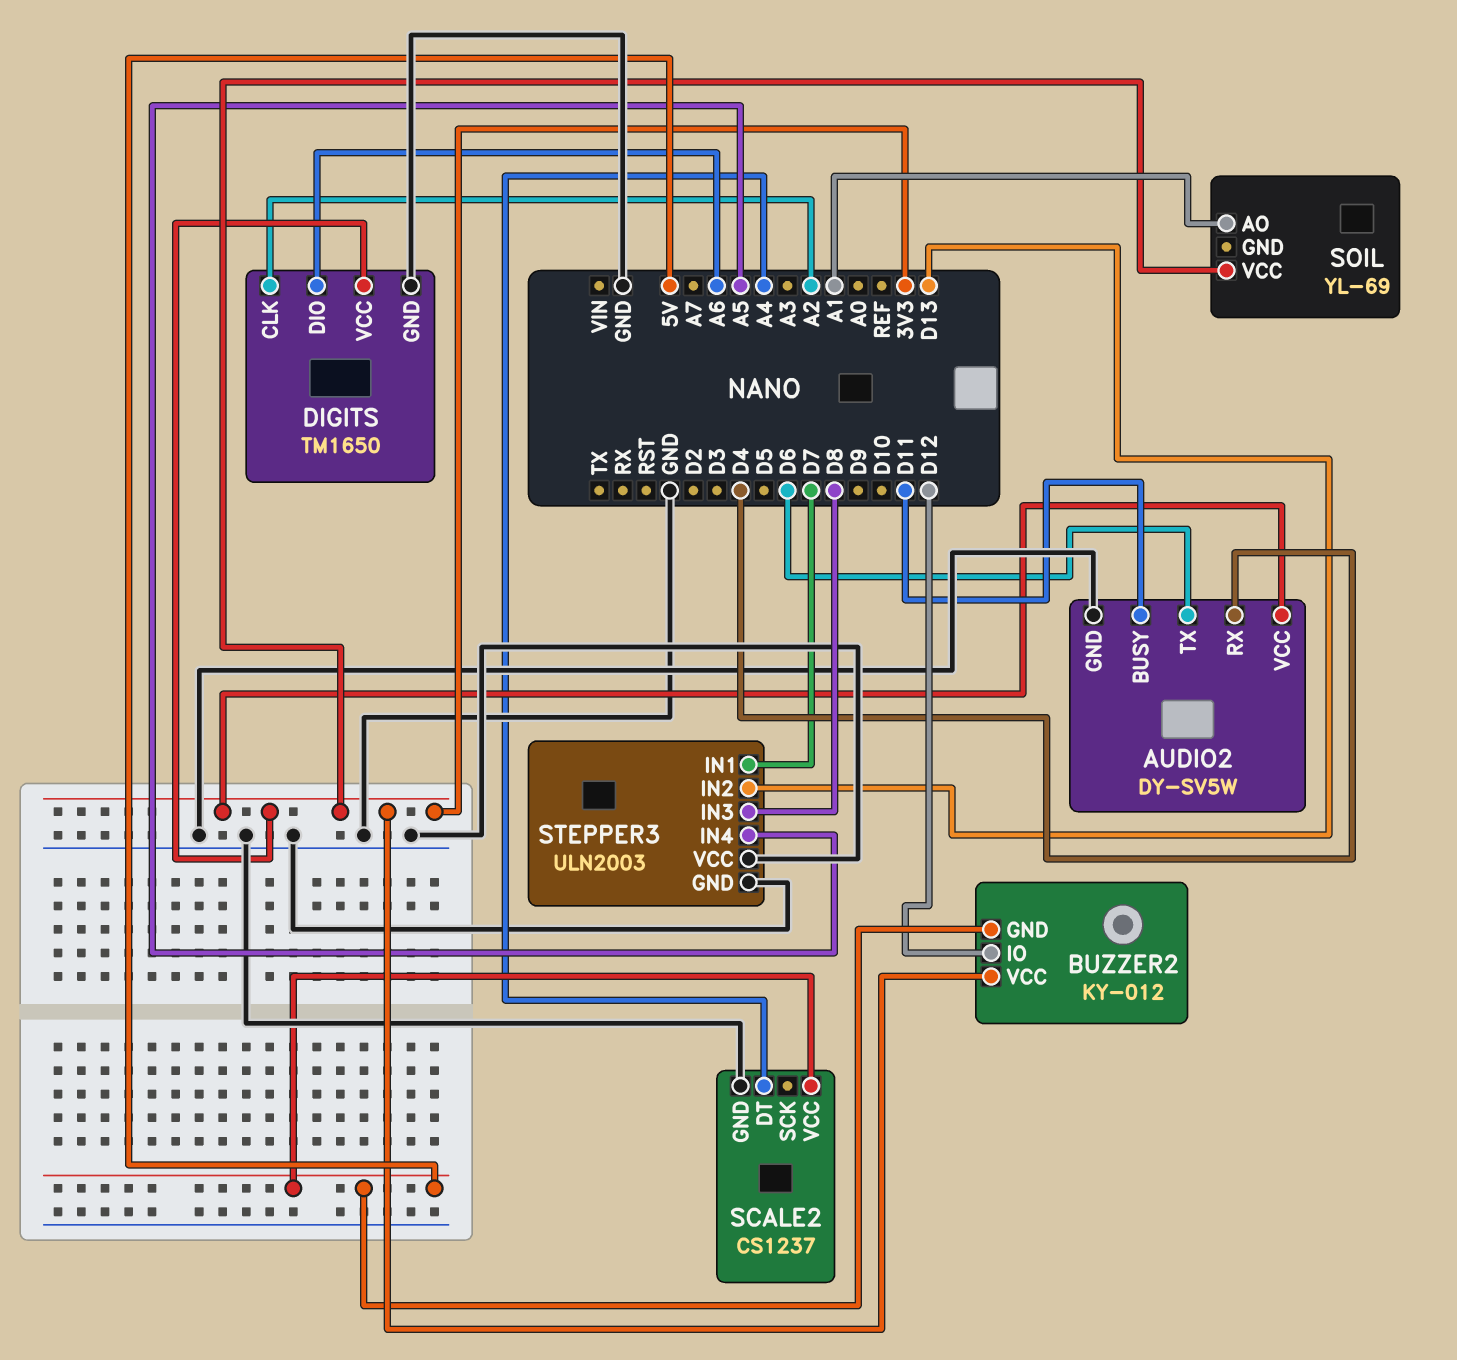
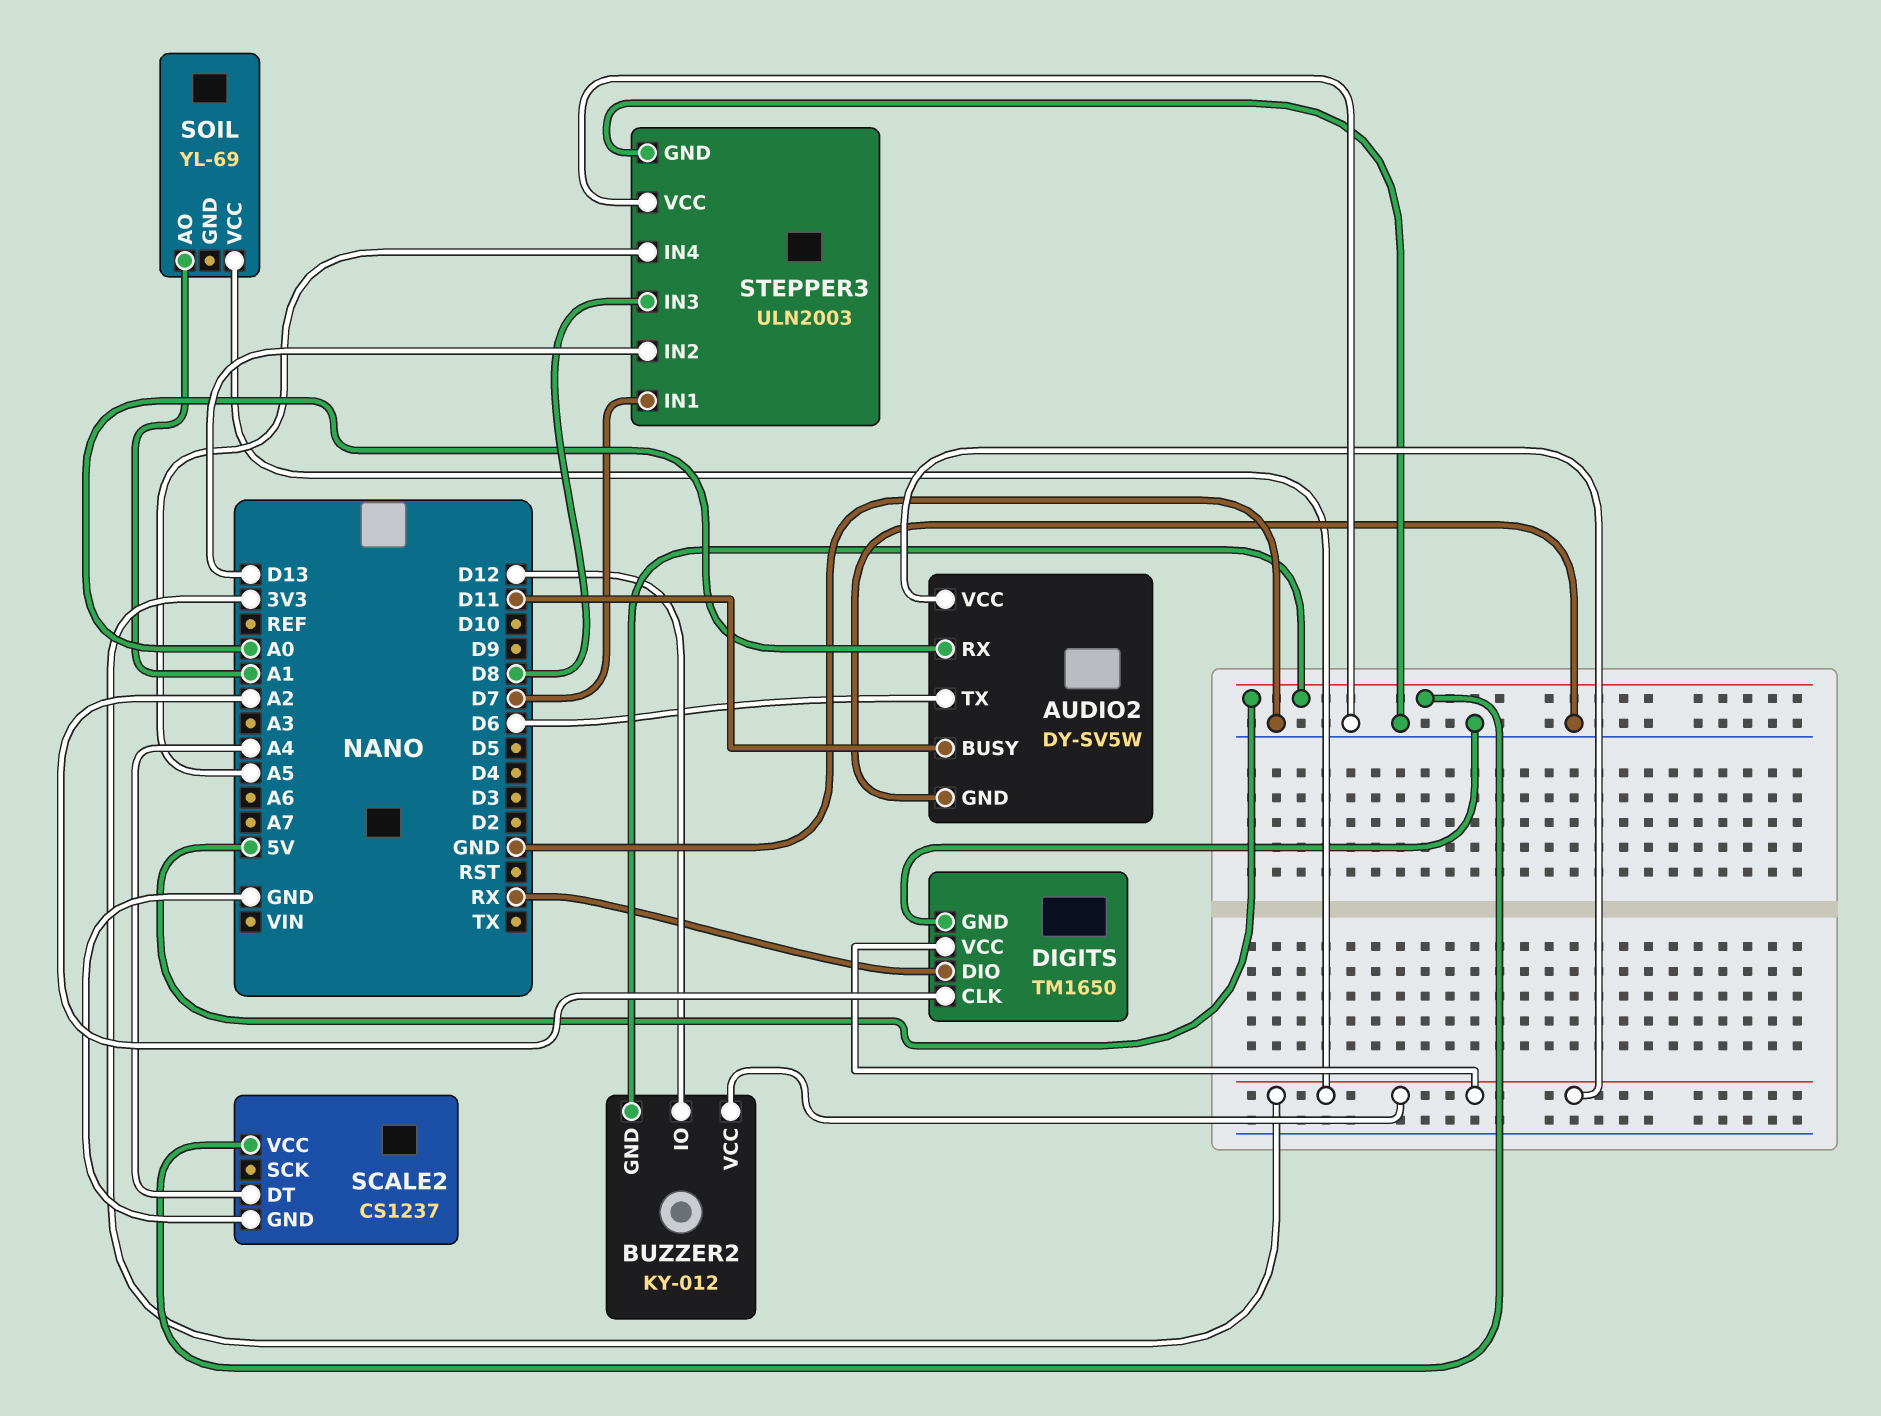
AUDIO2 pin RX: D4 -> A0
DIGITS pin DIO: A6 -> RX

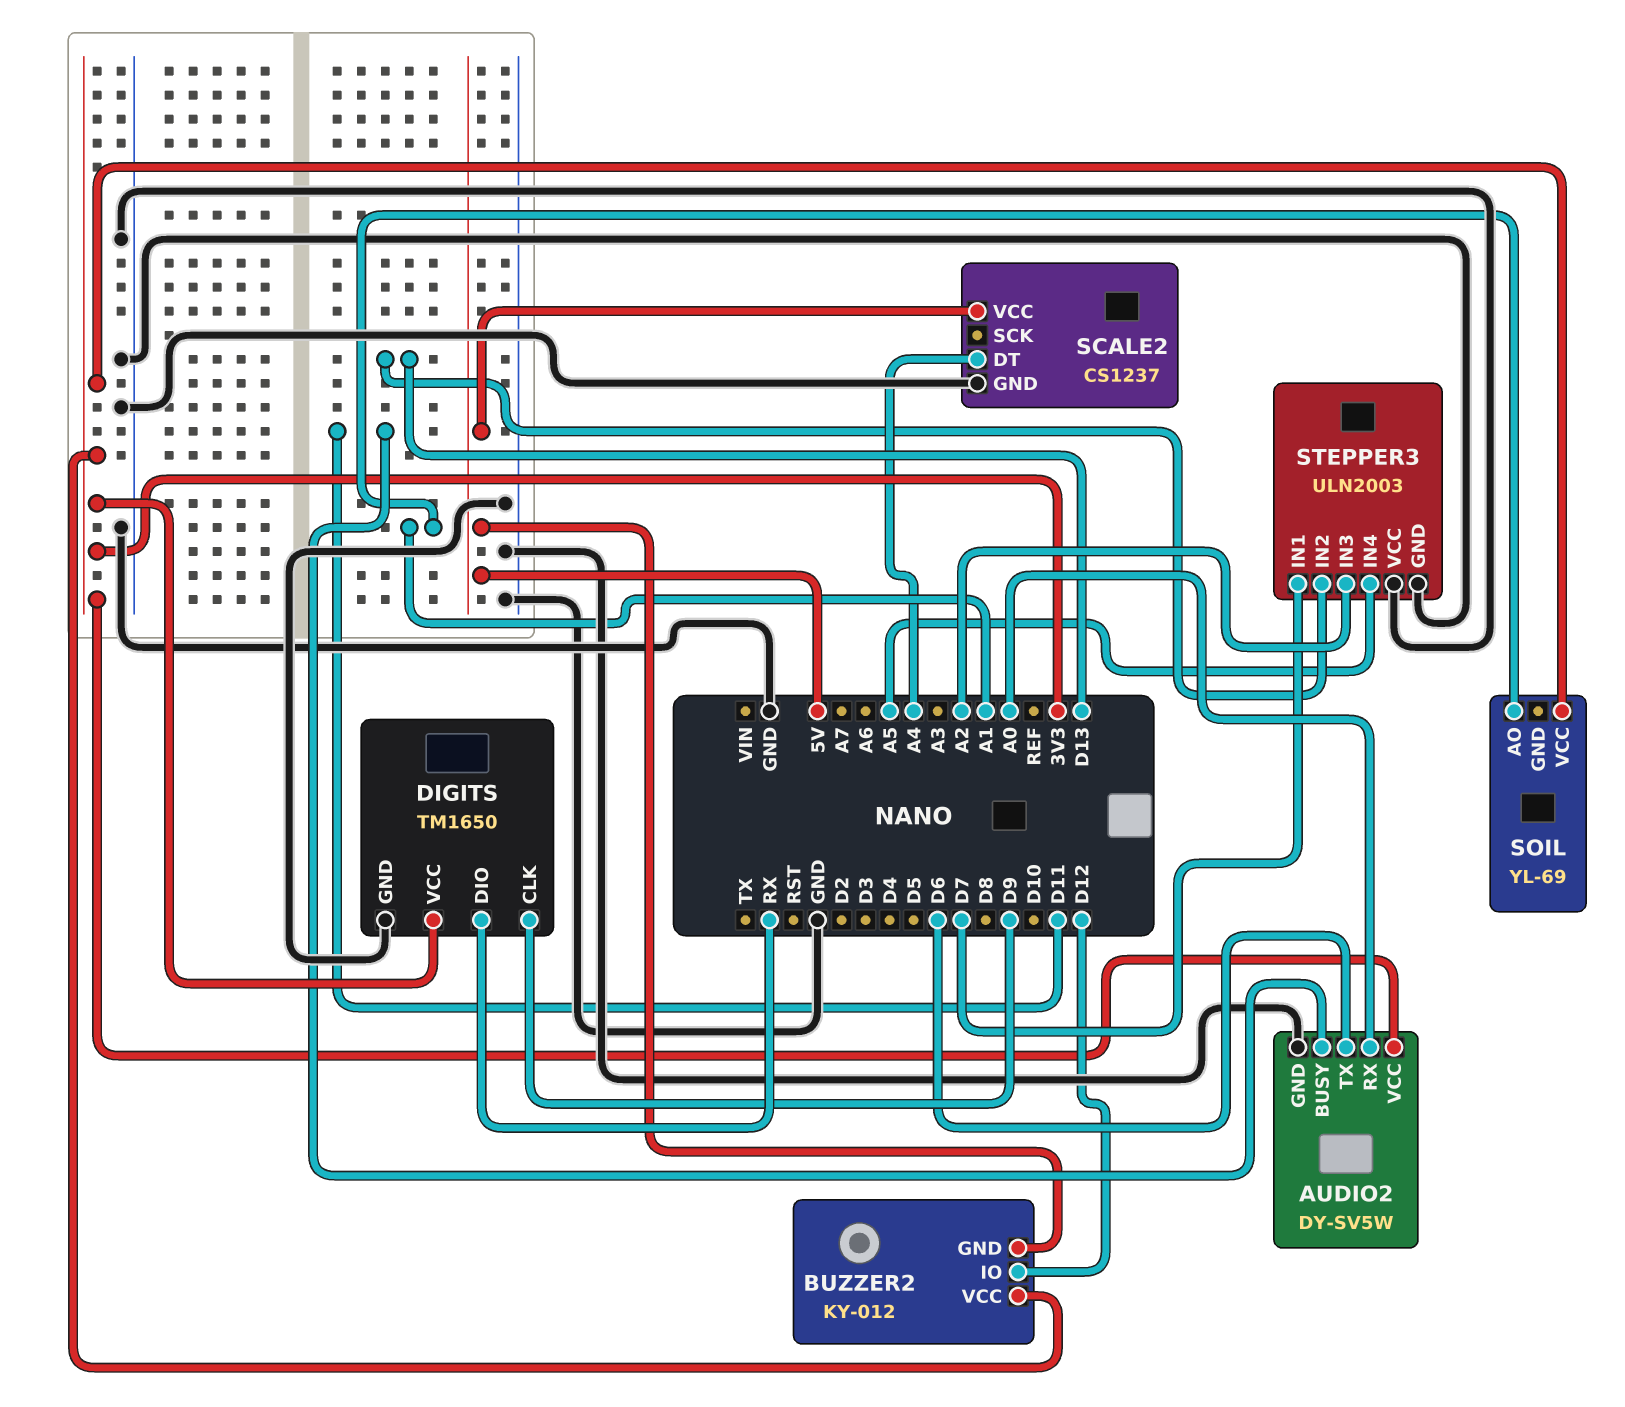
DIGITS pin CLK: A2 -> D9
STEPPER3 pin IN3: D8 -> A2

